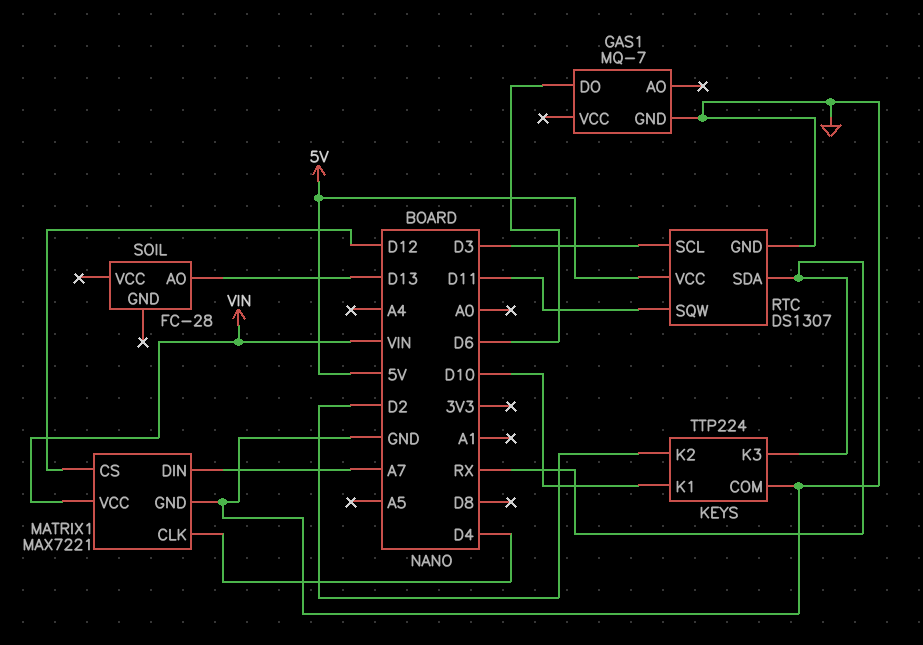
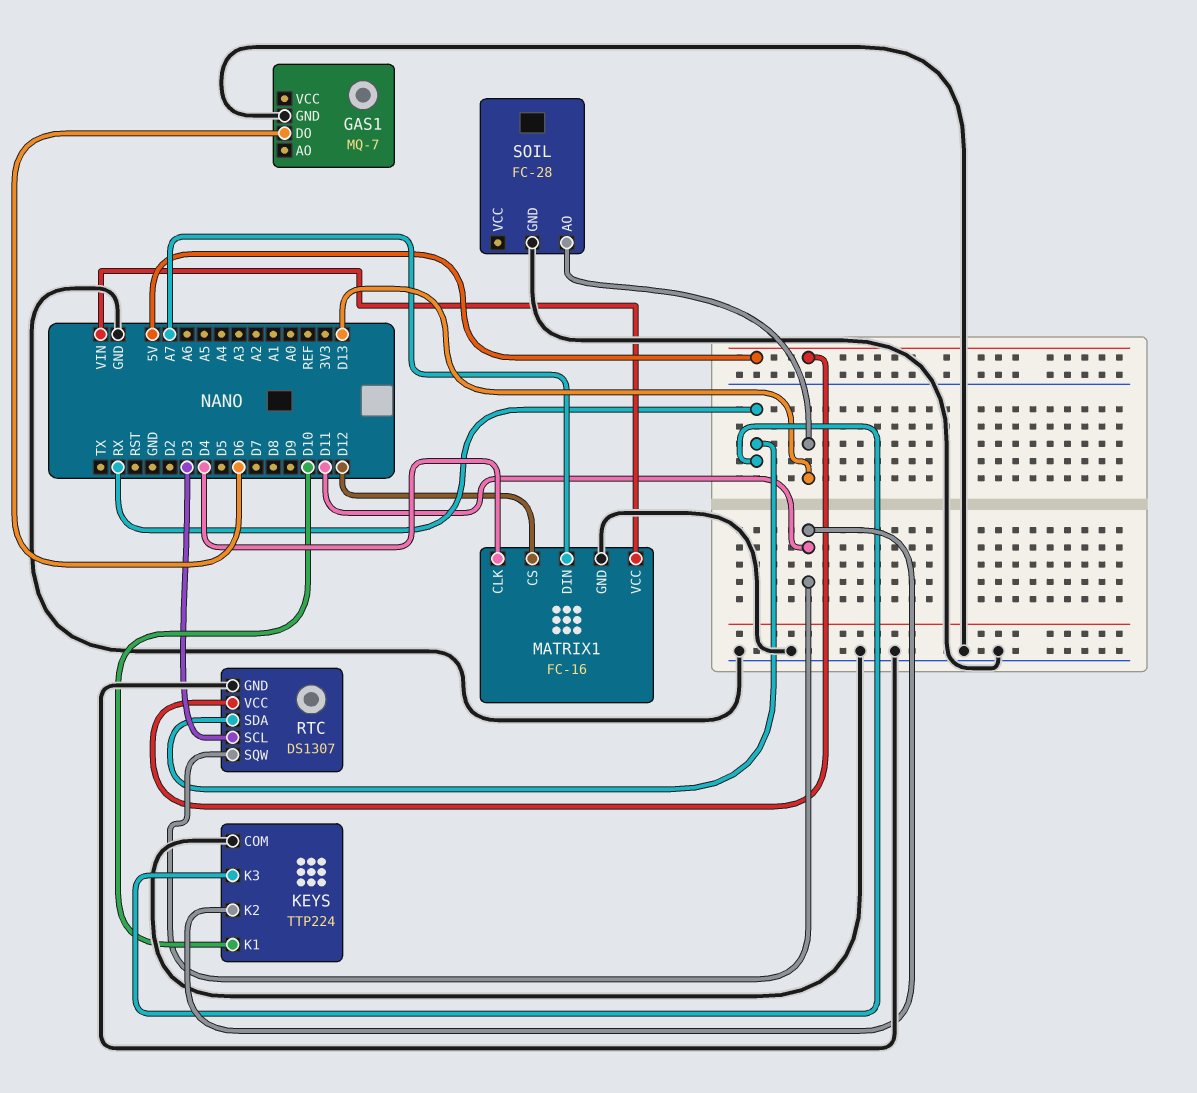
KEYS pin K2: D2 -> D11
MATRIX1: MAX7221 -> FC-16
SOIL pin GND: none -> GND

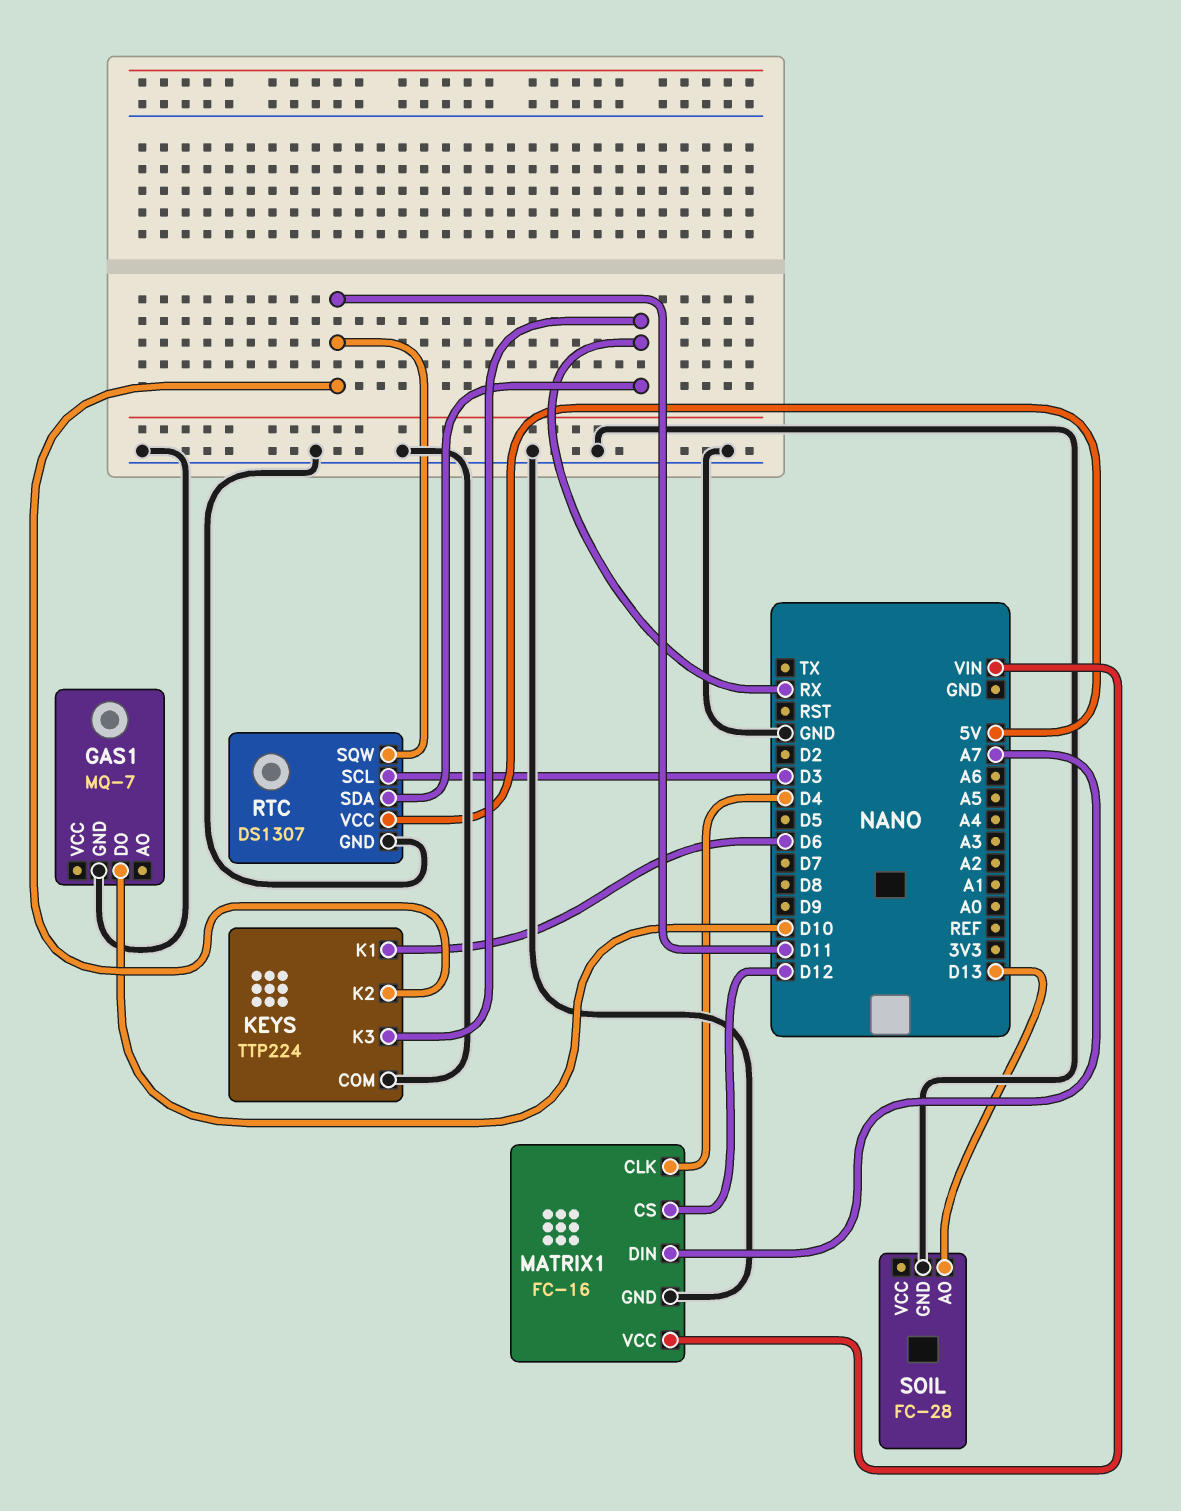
GAS1 pin DO: D6 -> D10
KEYS pin K1: D10 -> D6

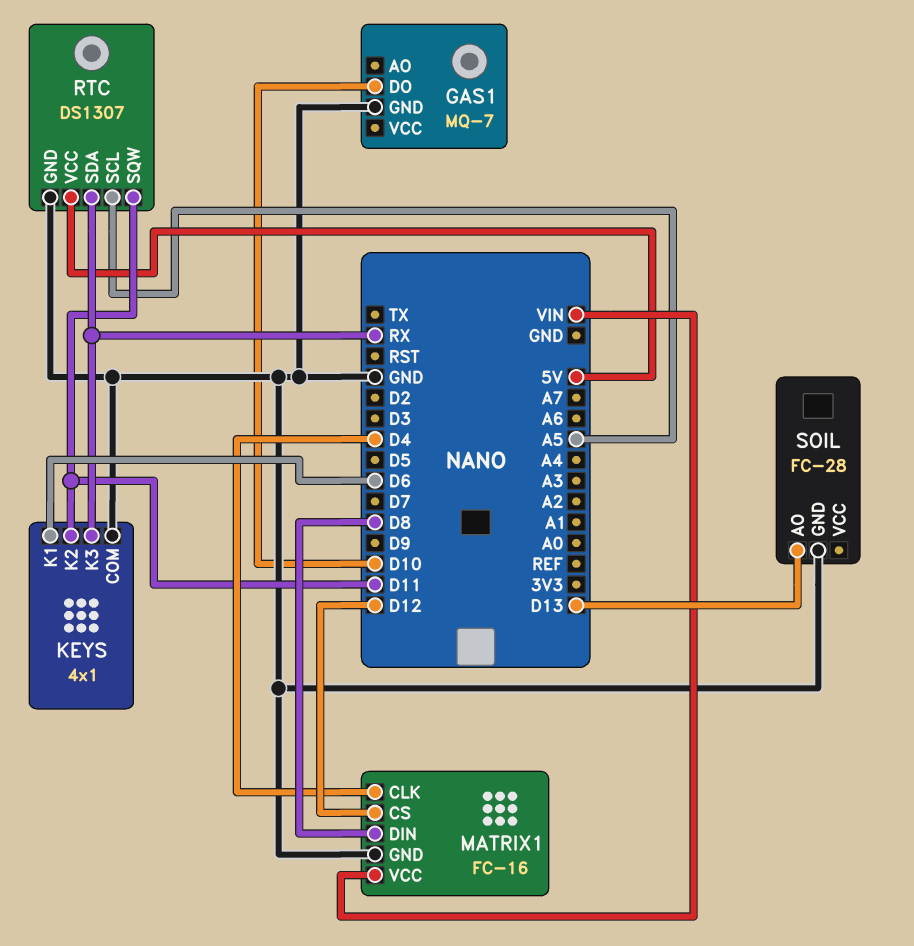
KEYS: TTP224 -> 4x1
MATRIX1 pin DIN: A7 -> D8
RTC pin SCL: D3 -> A5

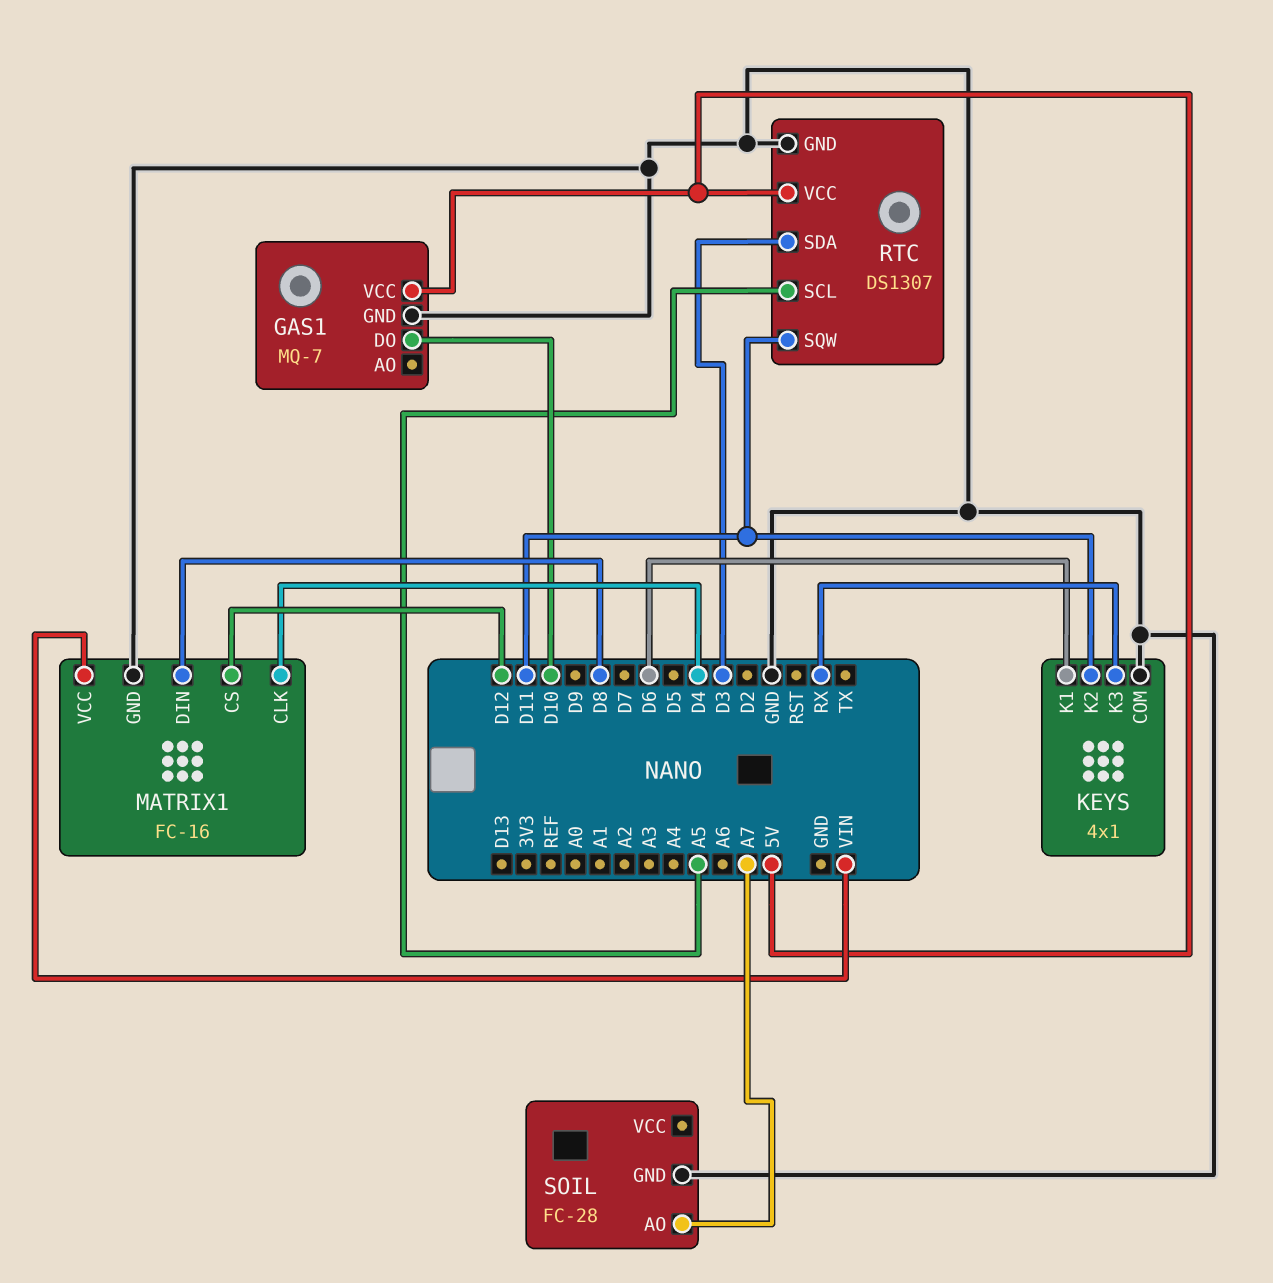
GAS1 pin VCC: none -> 5V
RTC pin SDA: RX -> D3
SOIL pin AO: D13 -> A7

